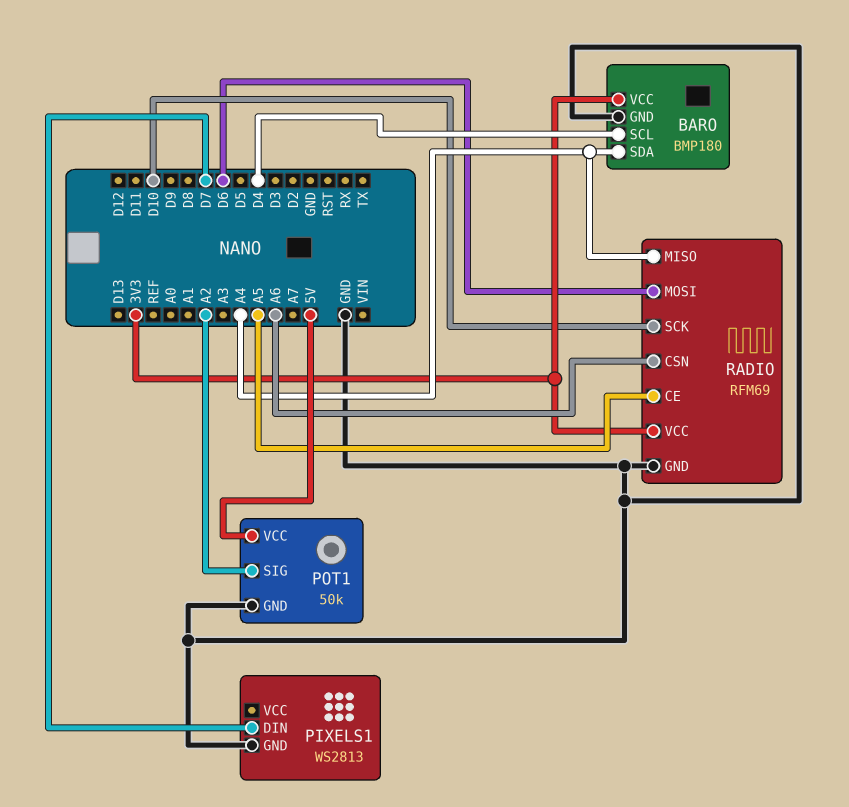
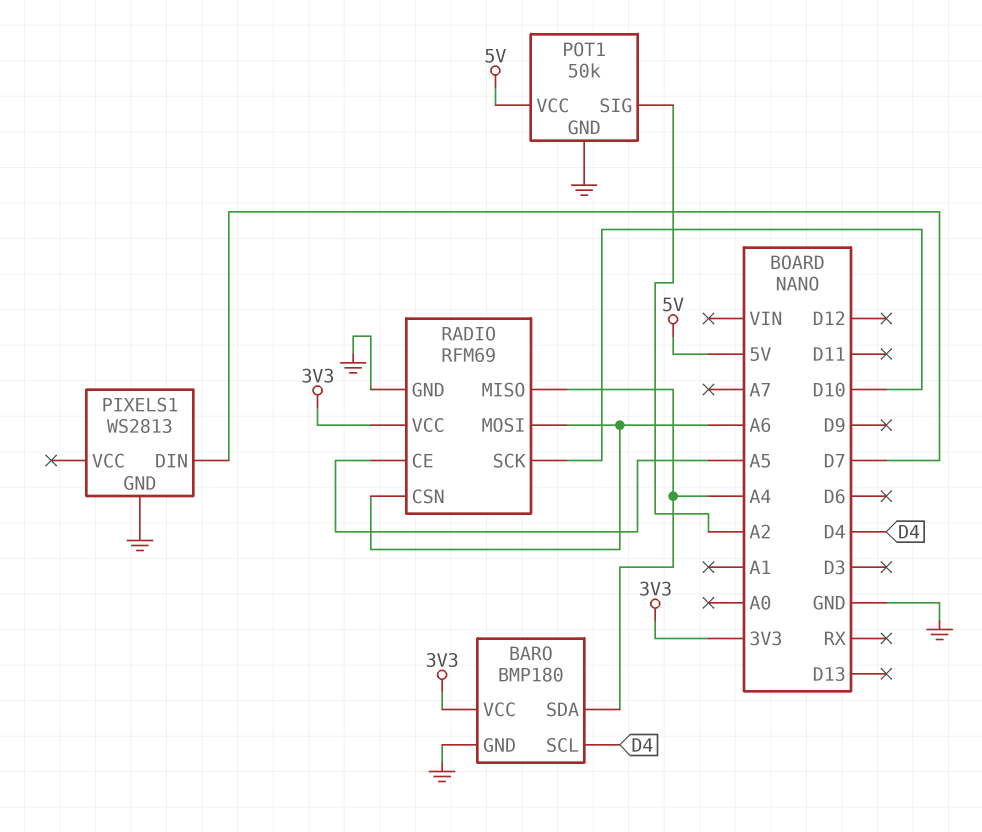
RADIO pin MOSI: D6 -> A6

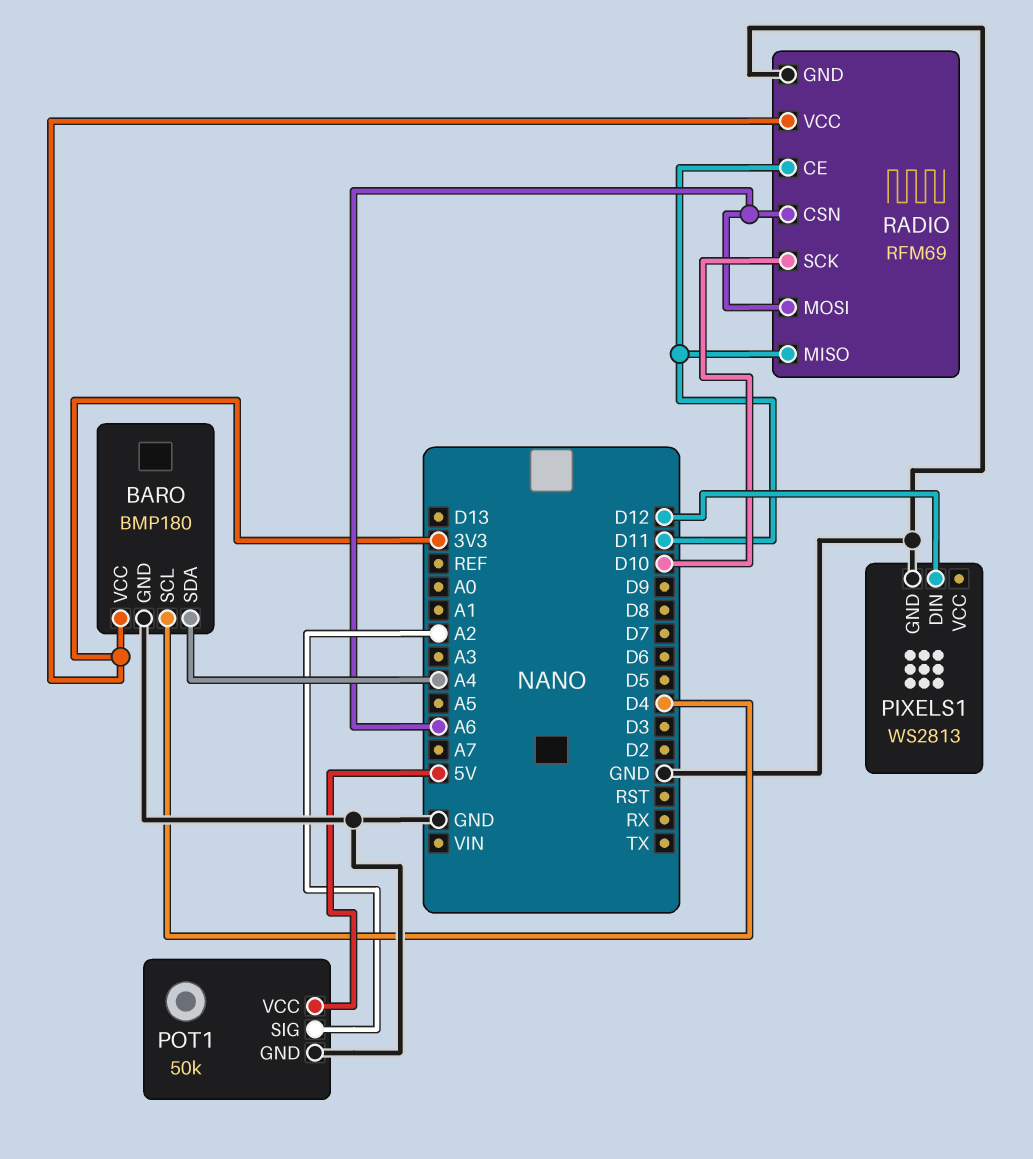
PIXELS1 pin DIN: D7 -> D12
RADIO pin CE: A5 -> D11
RADIO pin MISO: A4 -> D11

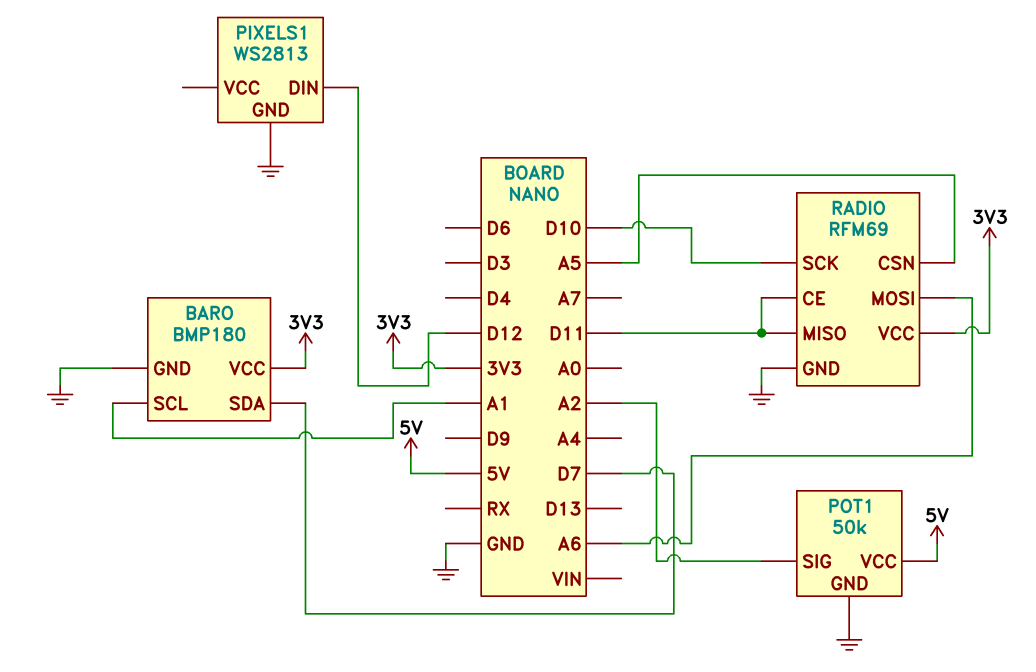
BARO pin SCL: D4 -> A1
BARO pin SDA: A4 -> D7
RADIO pin CSN: A6 -> A5

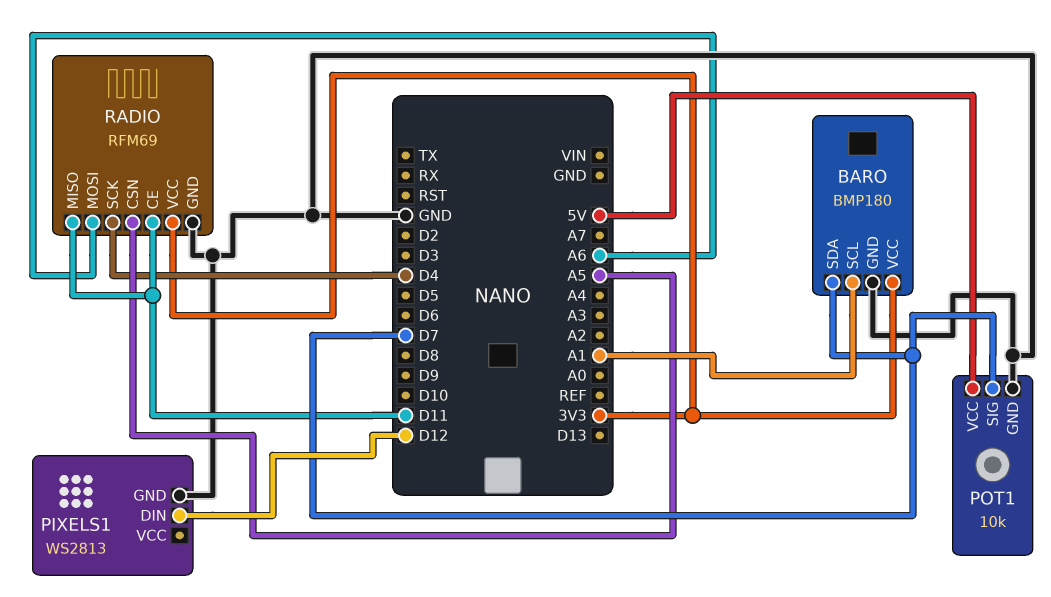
POT1: 50k -> 10k
POT1 pin SIG: A2 -> D7
RADIO pin SCK: D10 -> D4

